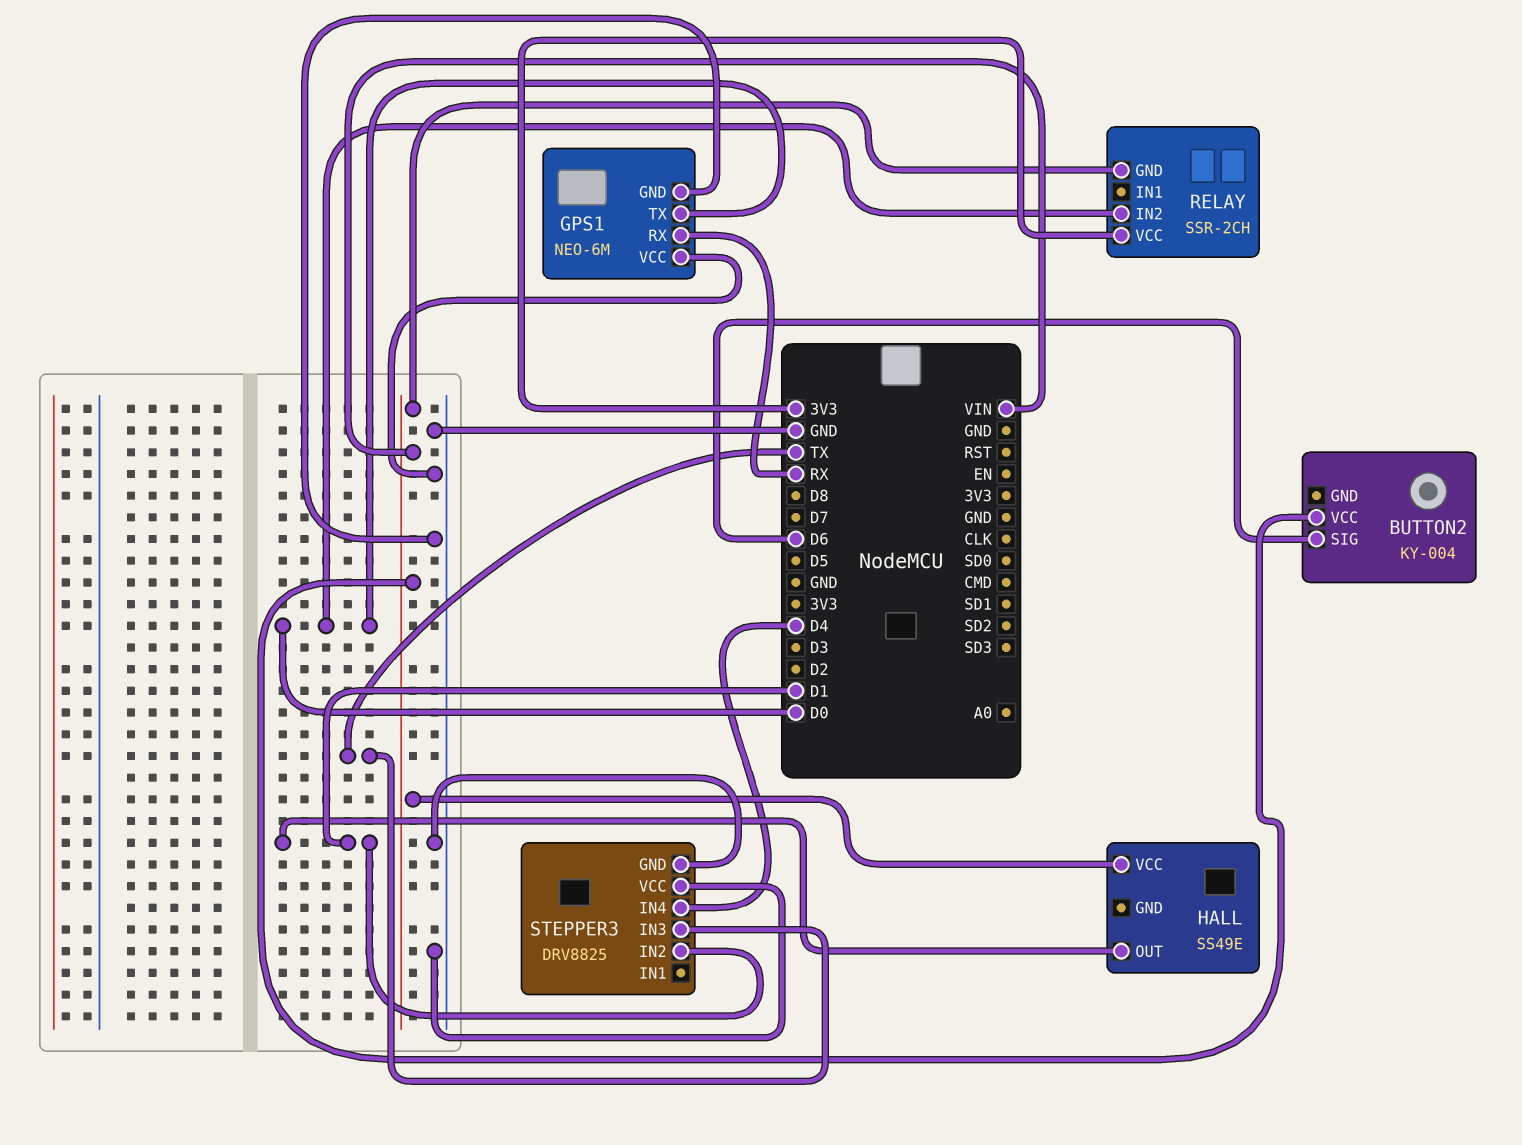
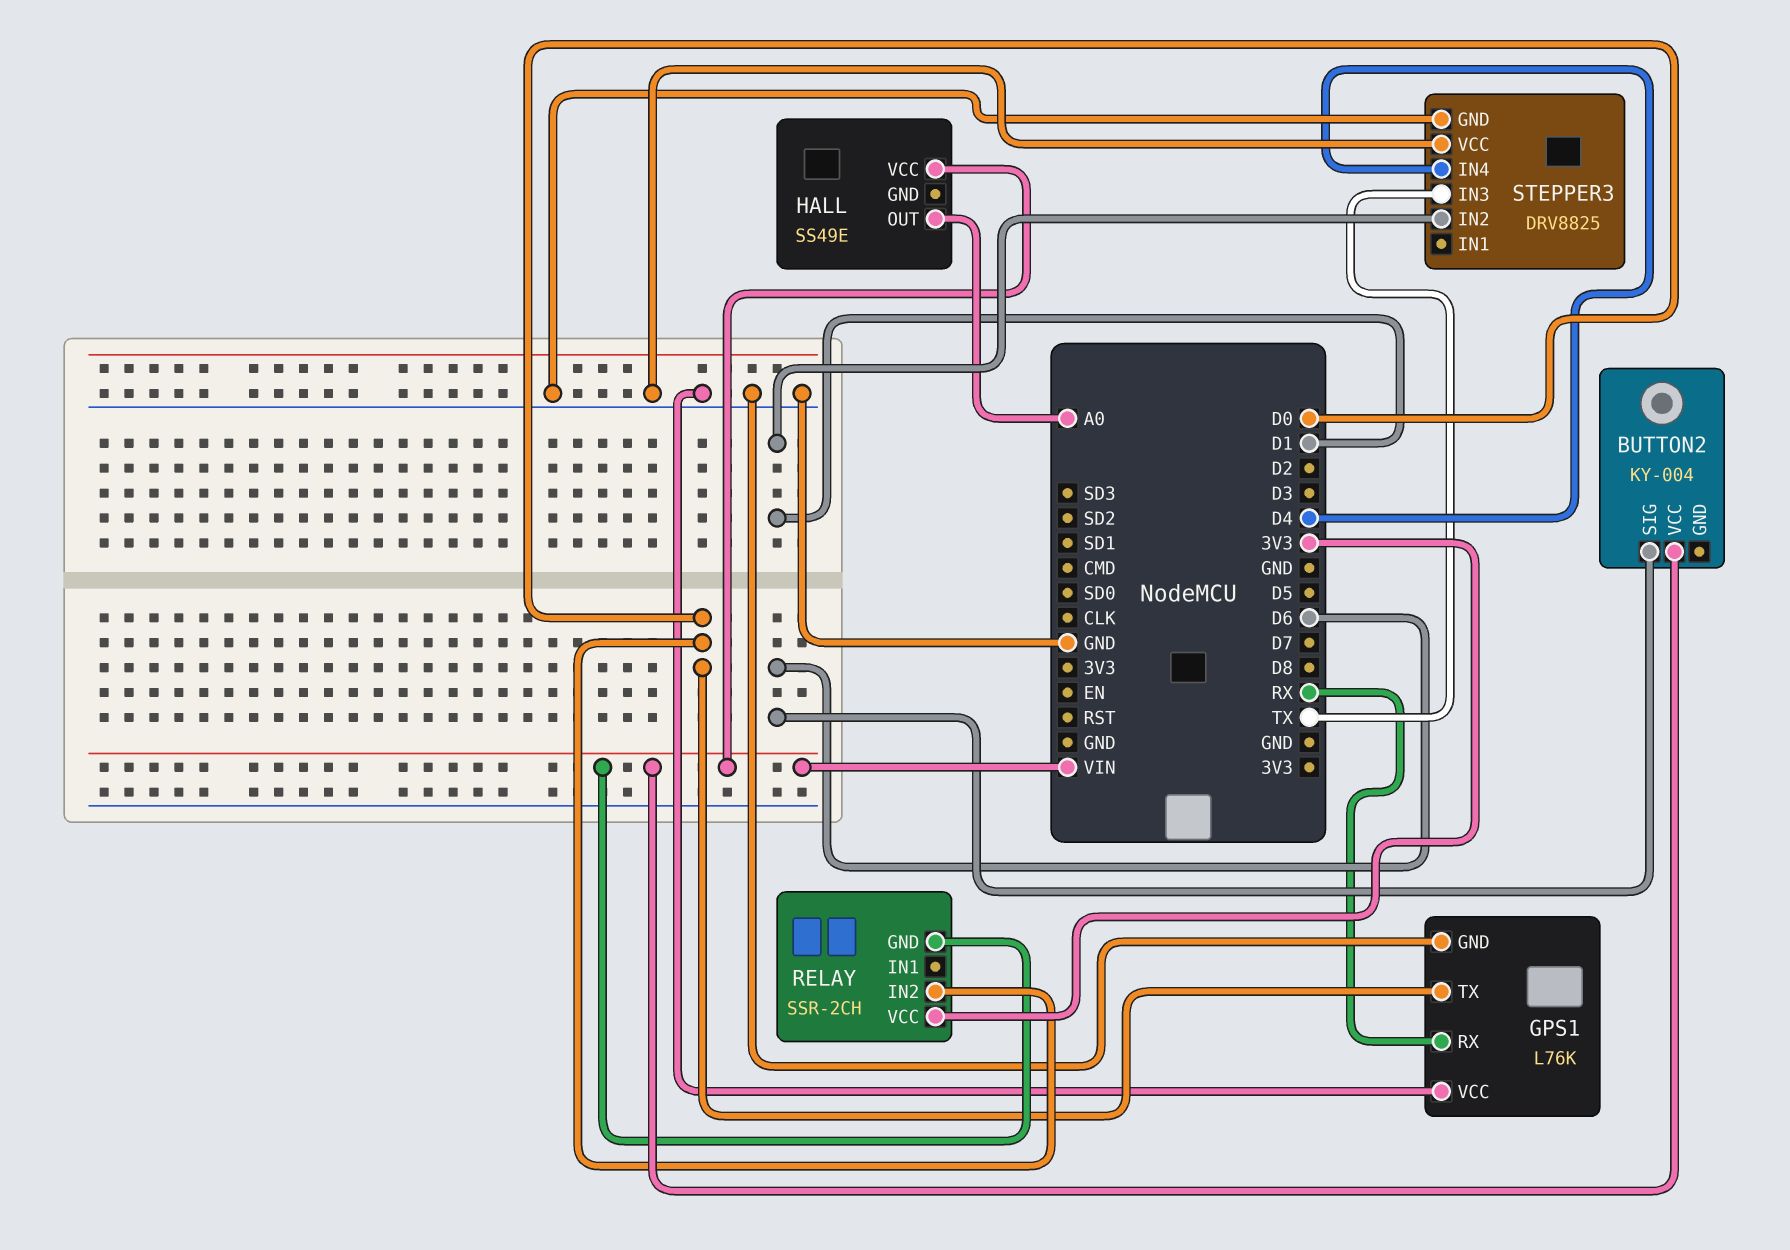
GPS1: NEO-6M -> L76K
HALL pin OUT: D1 -> A0

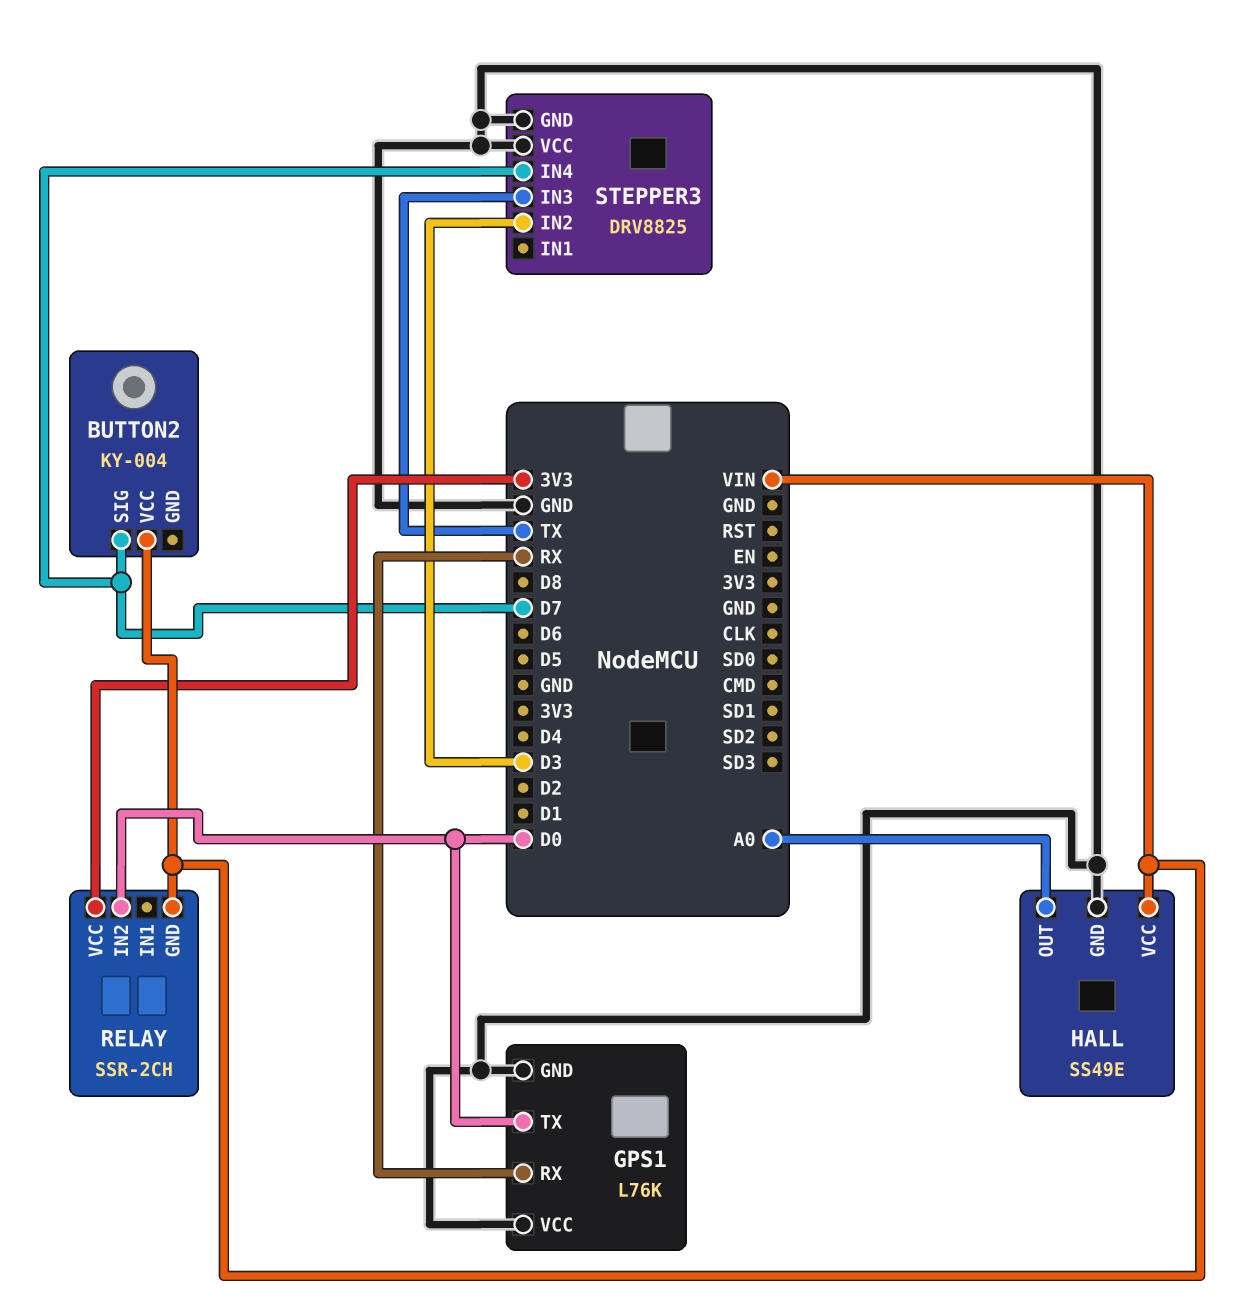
BUTTON2 pin SIG: D6 -> D7
HALL pin GND: none -> GND
STEPPER3 pin IN2: D1 -> D3
STEPPER3 pin IN4: D4 -> D7

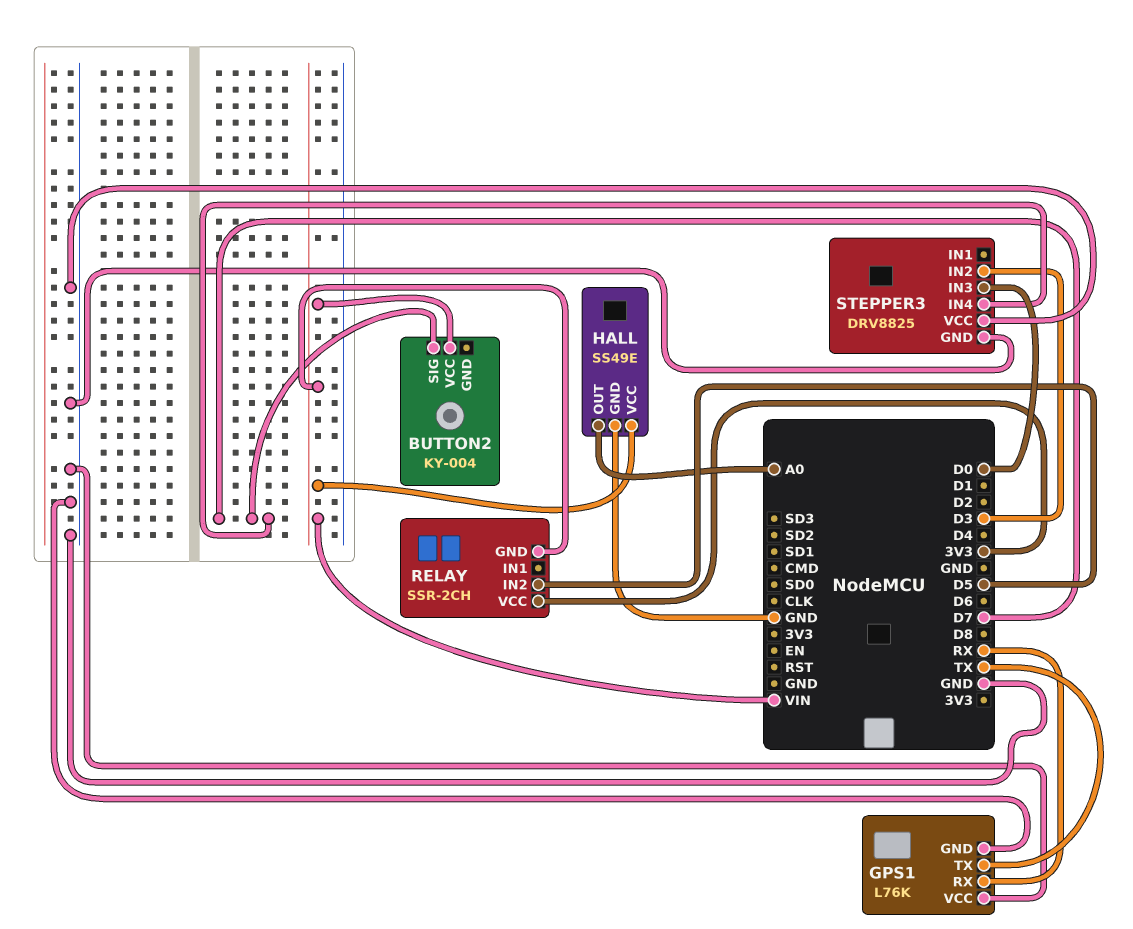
GPS1 pin TX: D0 -> TX
RELAY pin IN2: D0 -> D5
STEPPER3 pin IN3: TX -> D0

